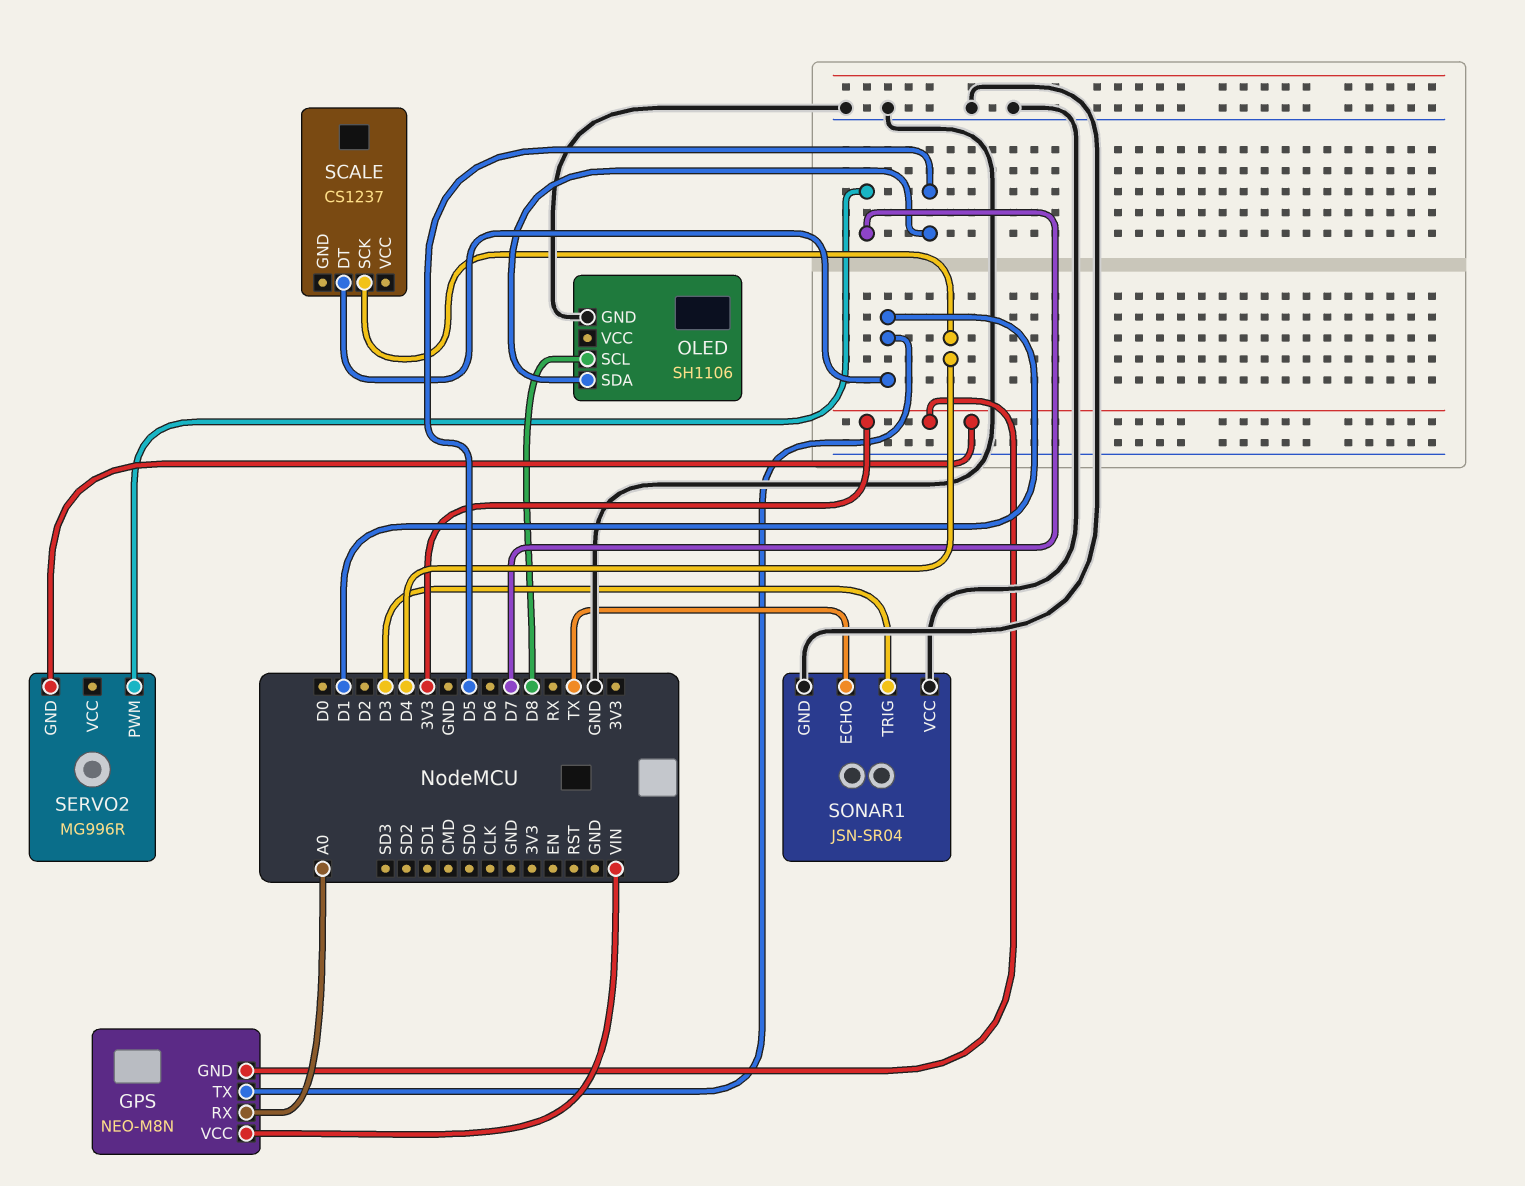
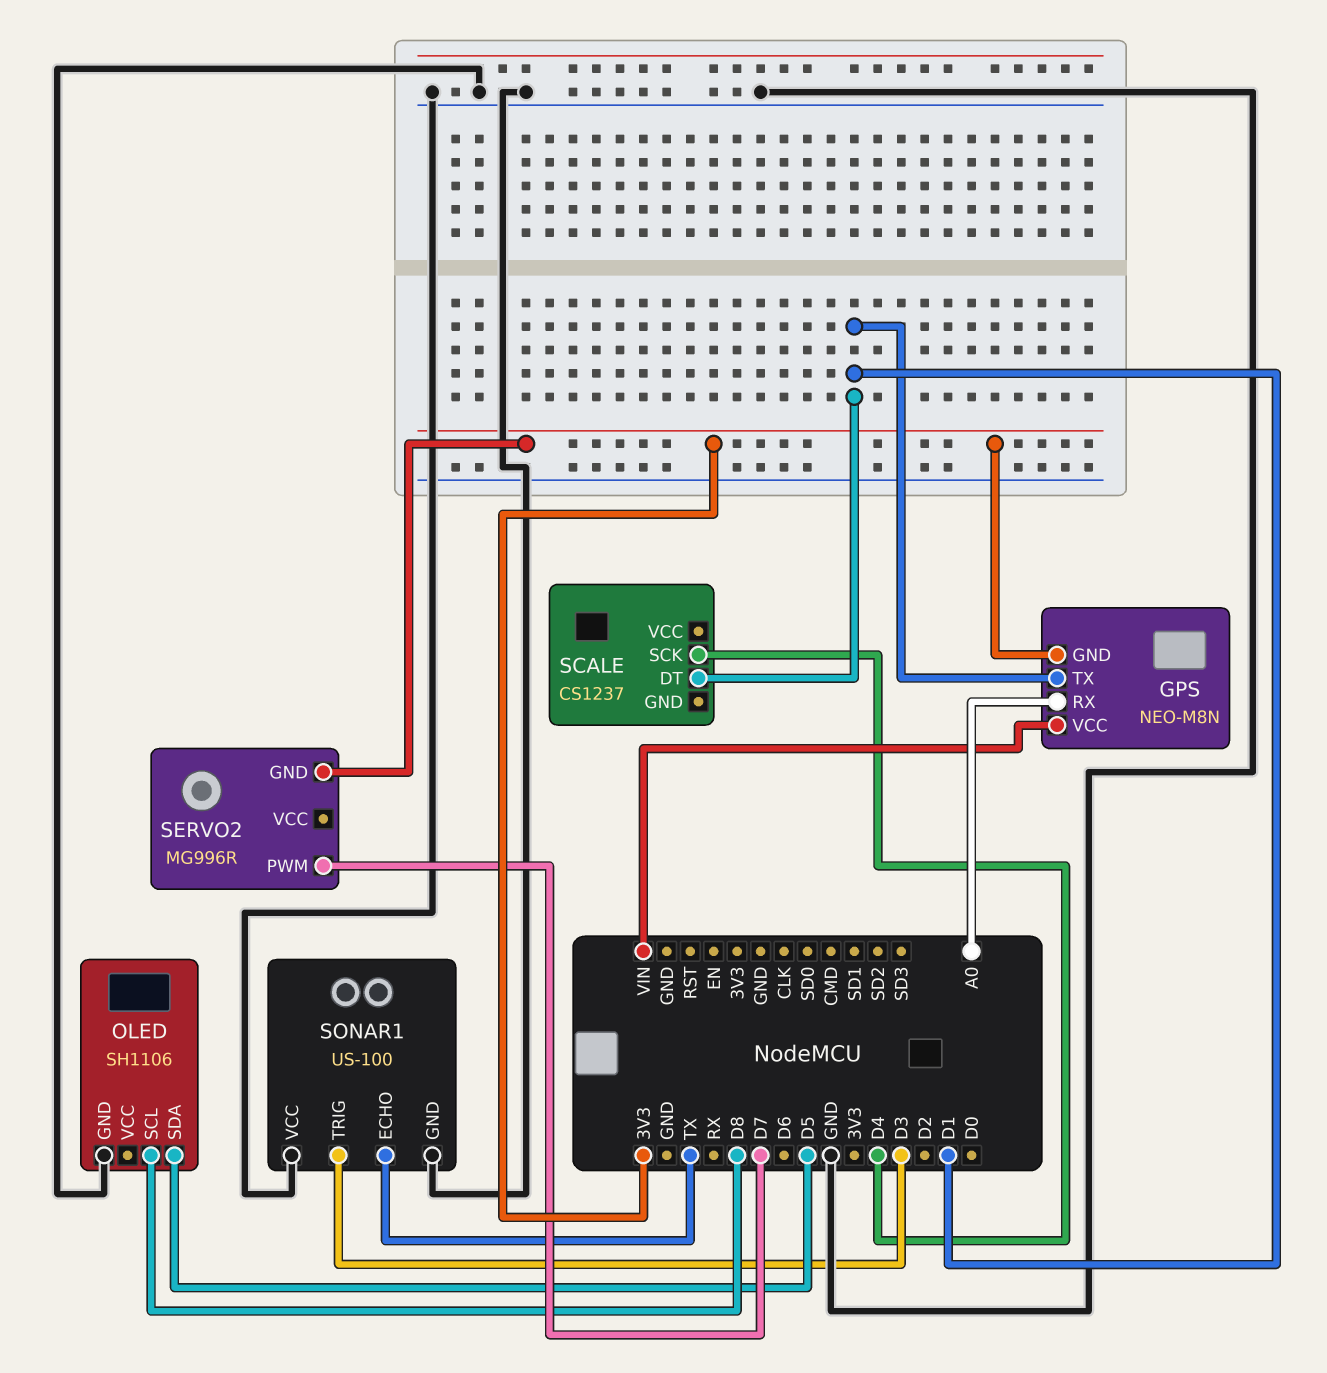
SONAR1: JSN-SR04 -> US-100

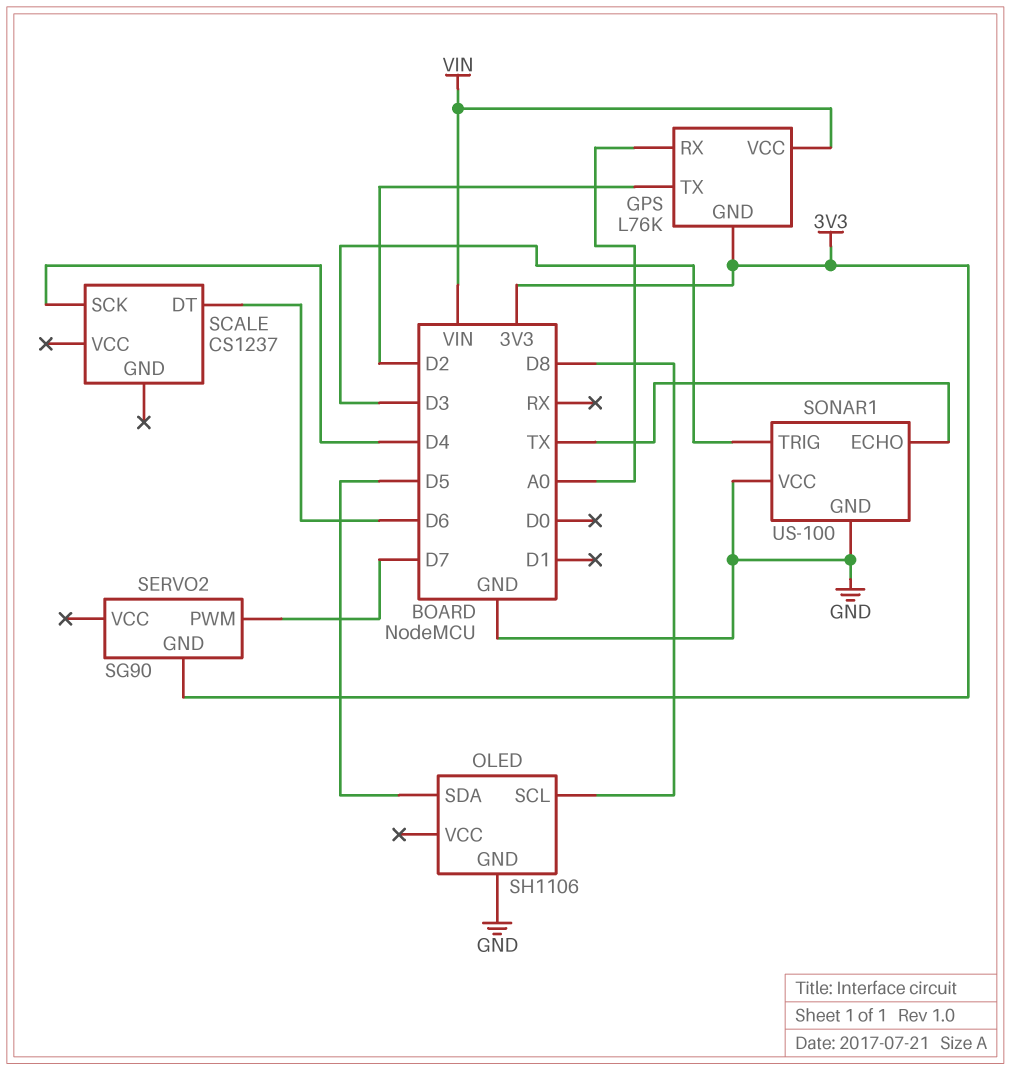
GPS: NEO-M8N -> L76K
GPS pin TX: D1 -> D2
SCALE pin DT: D1 -> D6
SERVO2: MG996R -> SG90

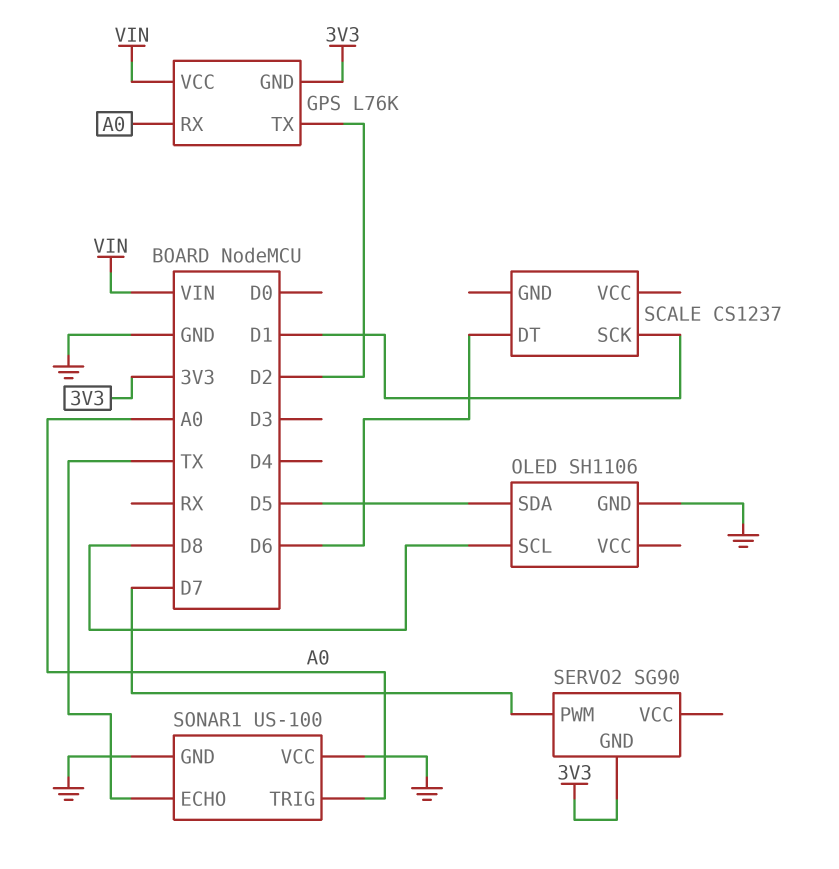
SCALE pin SCK: D4 -> D1
SONAR1 pin TRIG: D3 -> A0

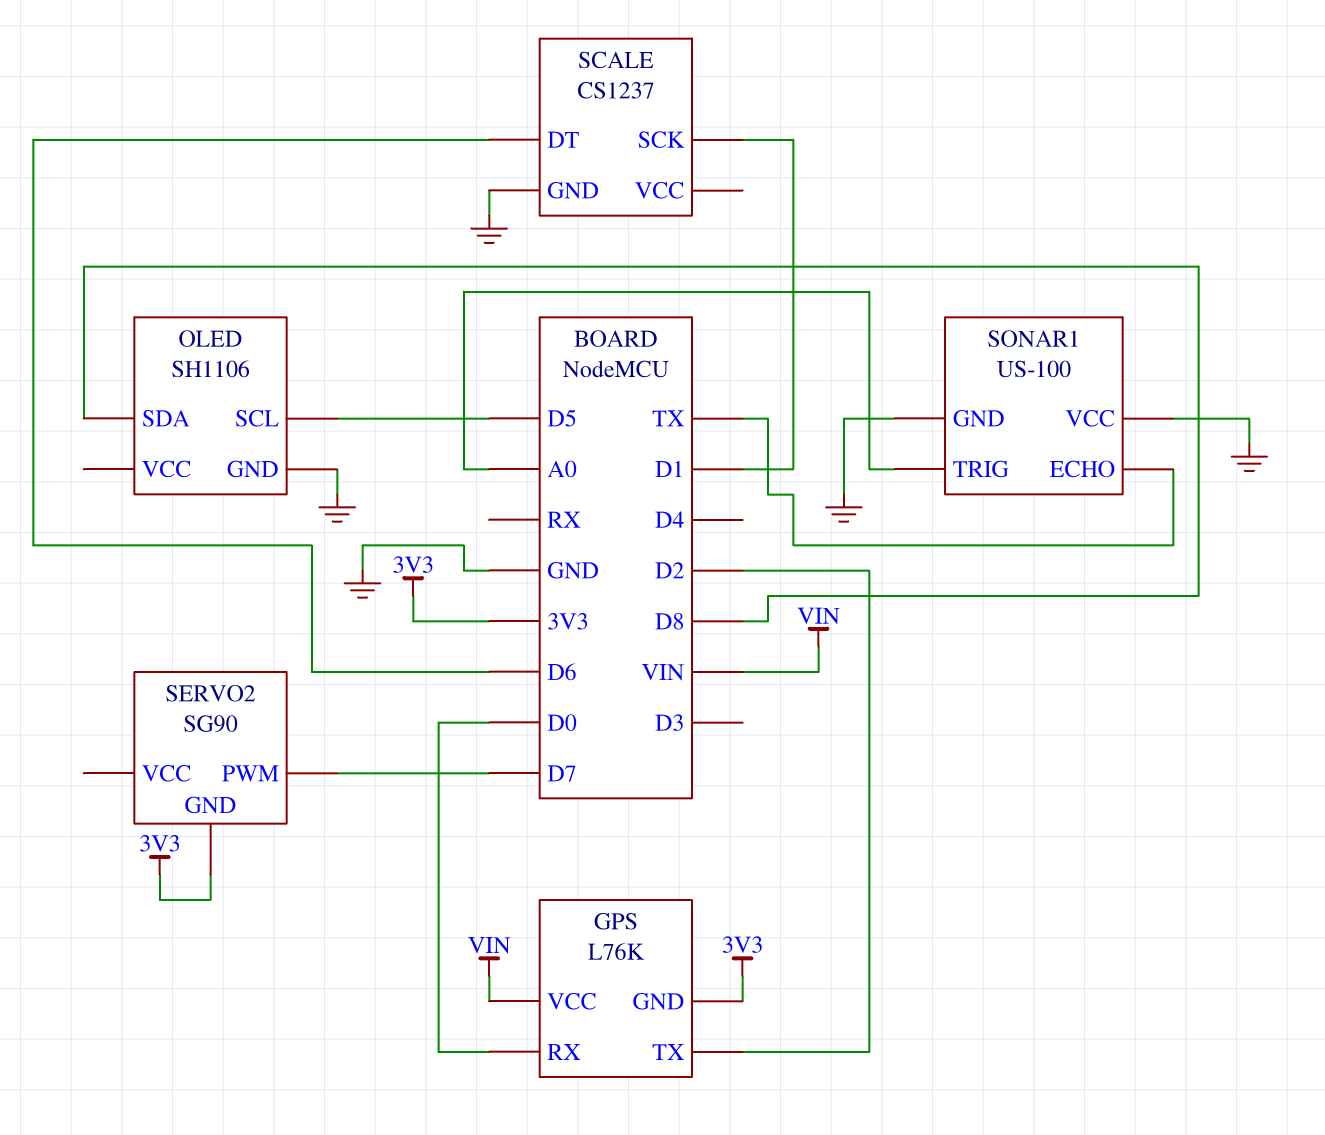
GPS pin RX: A0 -> D0
OLED pin SCL: D8 -> D5
OLED pin SDA: D5 -> D8
SCALE pin GND: none -> GND

